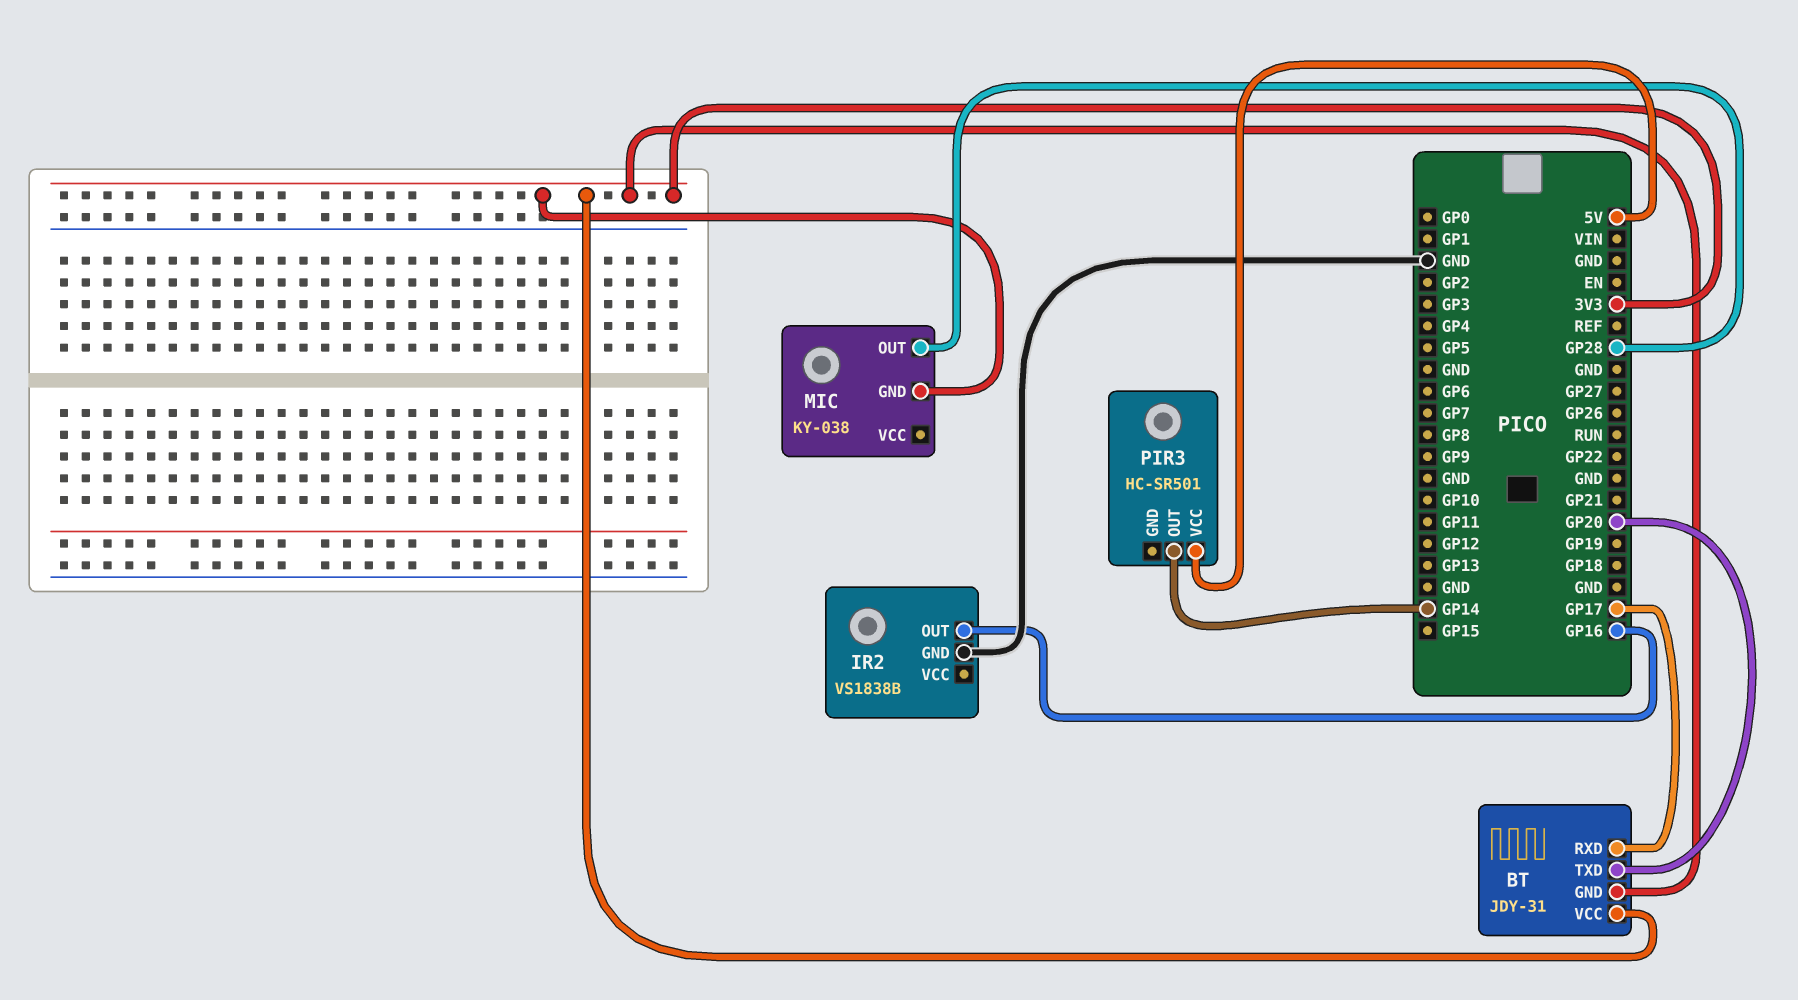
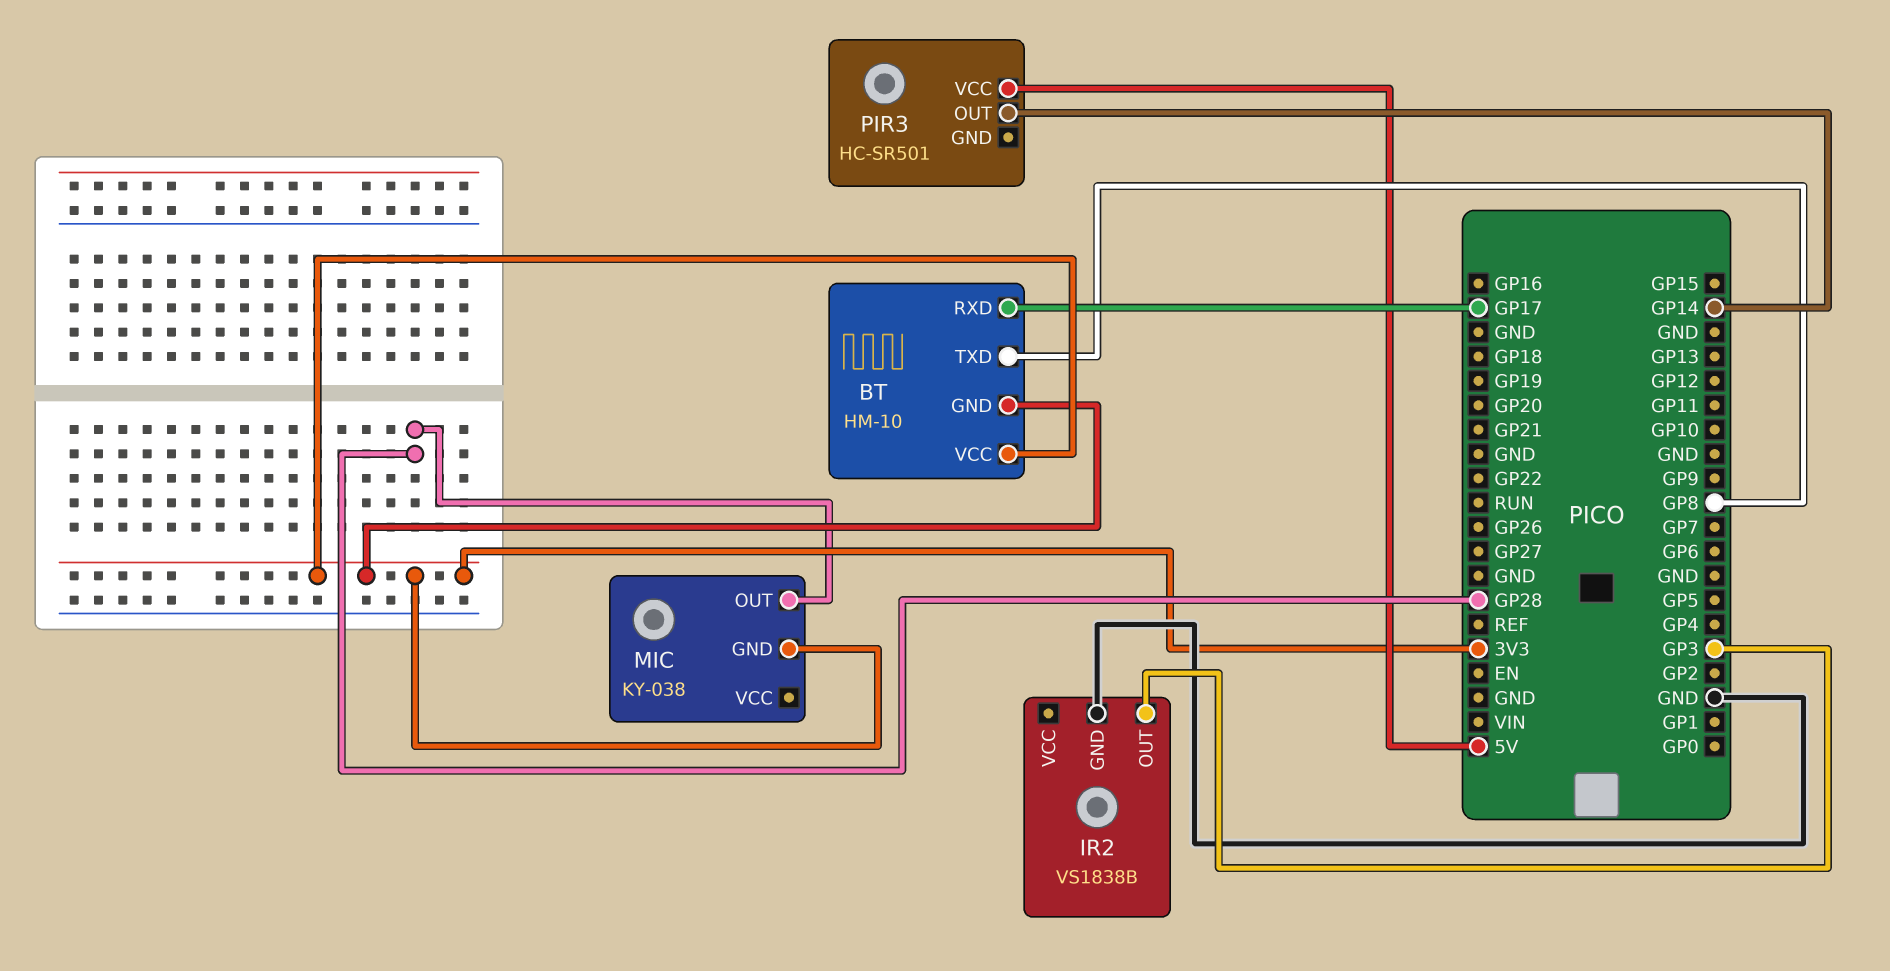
BT: JDY-31 -> HM-10
BT pin TXD: GP20 -> GP8
IR2 pin OUT: GP16 -> GP3

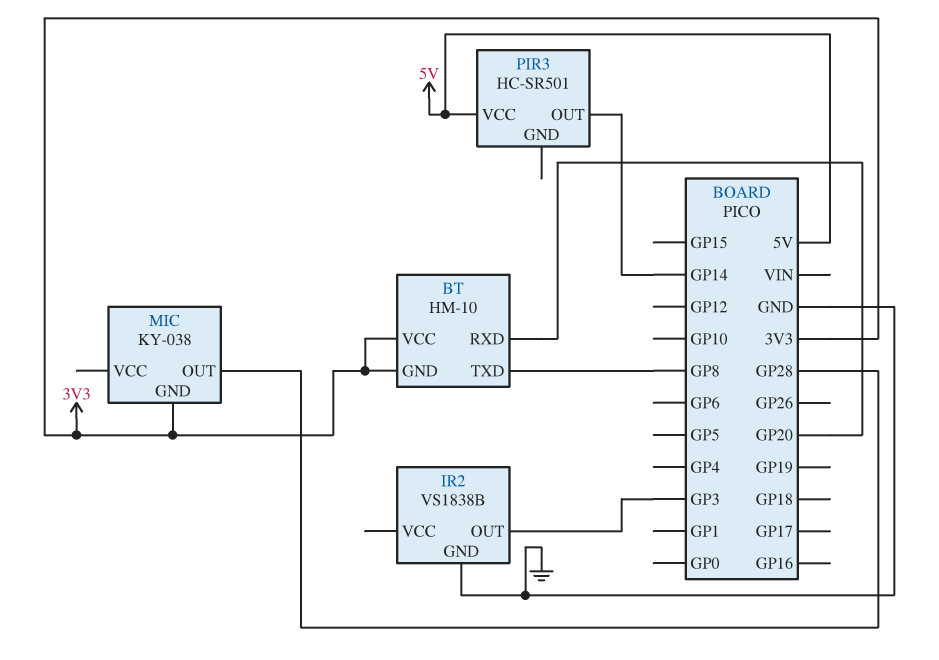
BT pin RXD: GP17 -> GP20

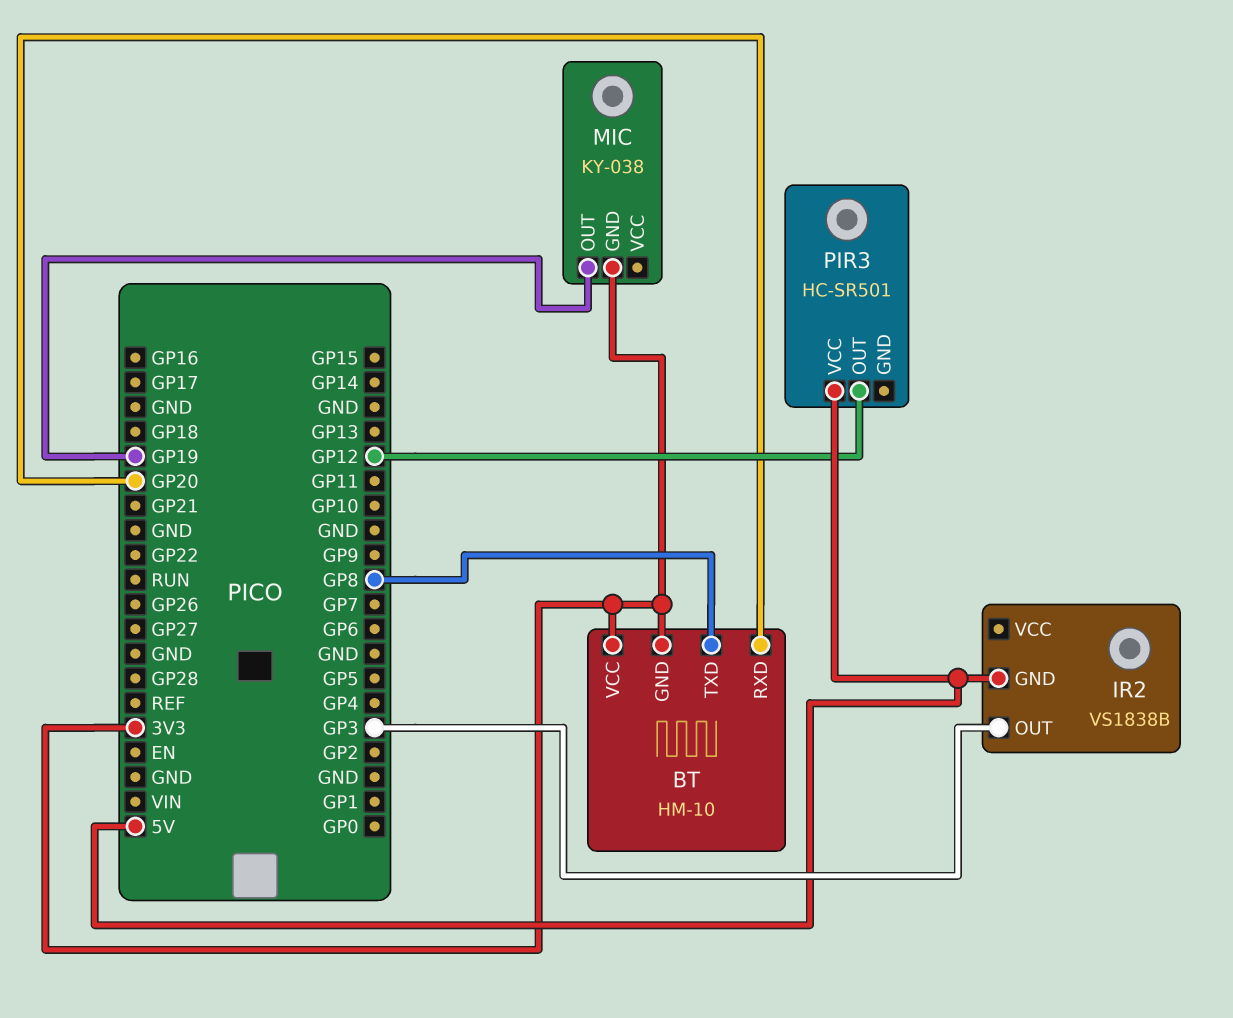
IR2 pin GND: GND -> 5V
MIC pin OUT: GP28 -> GP19
PIR3 pin OUT: GP14 -> GP12

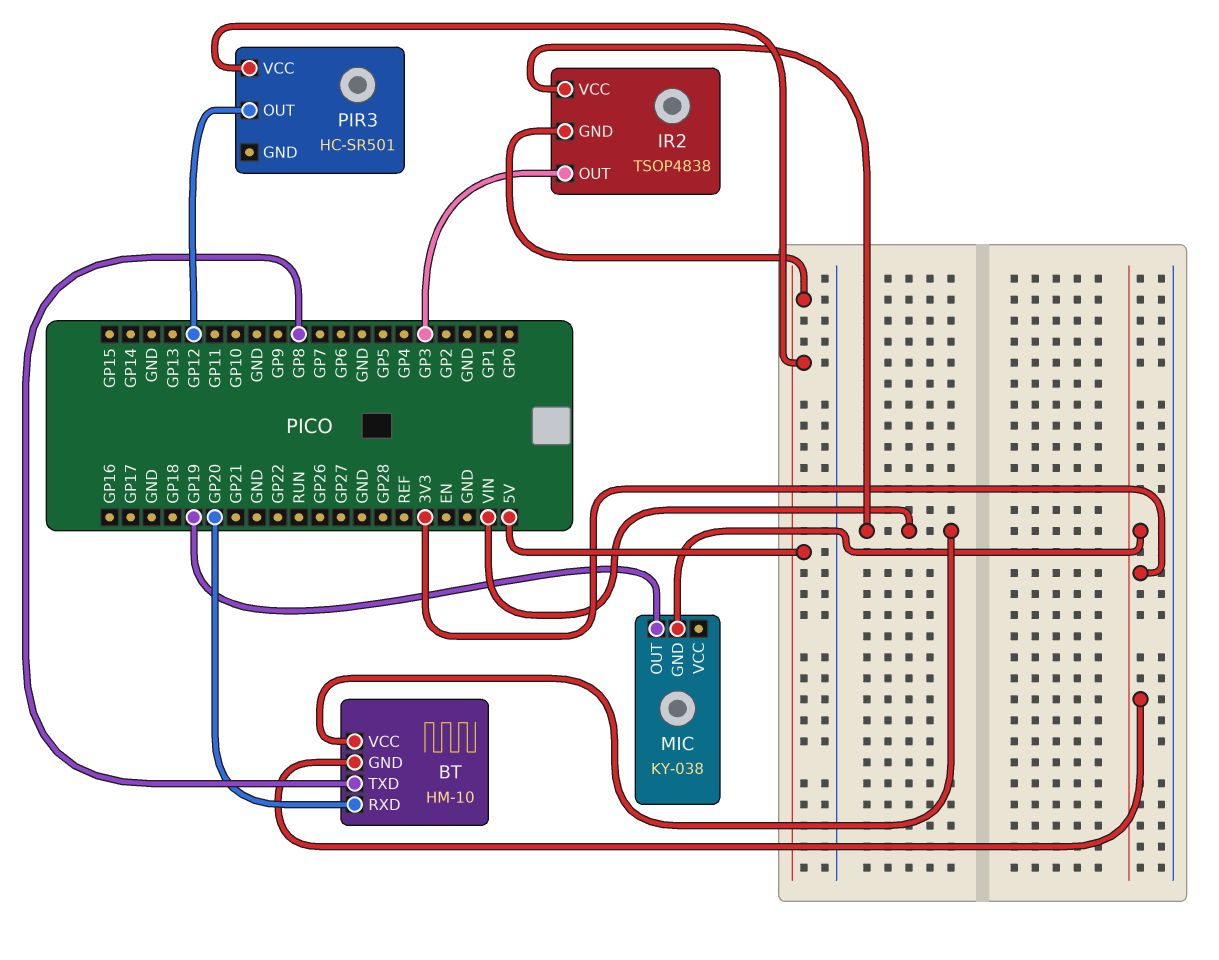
BT pin VCC: 3V3 -> VIN
IR2: VS1838B -> TSOP4838
IR2 pin VCC: none -> VIN

